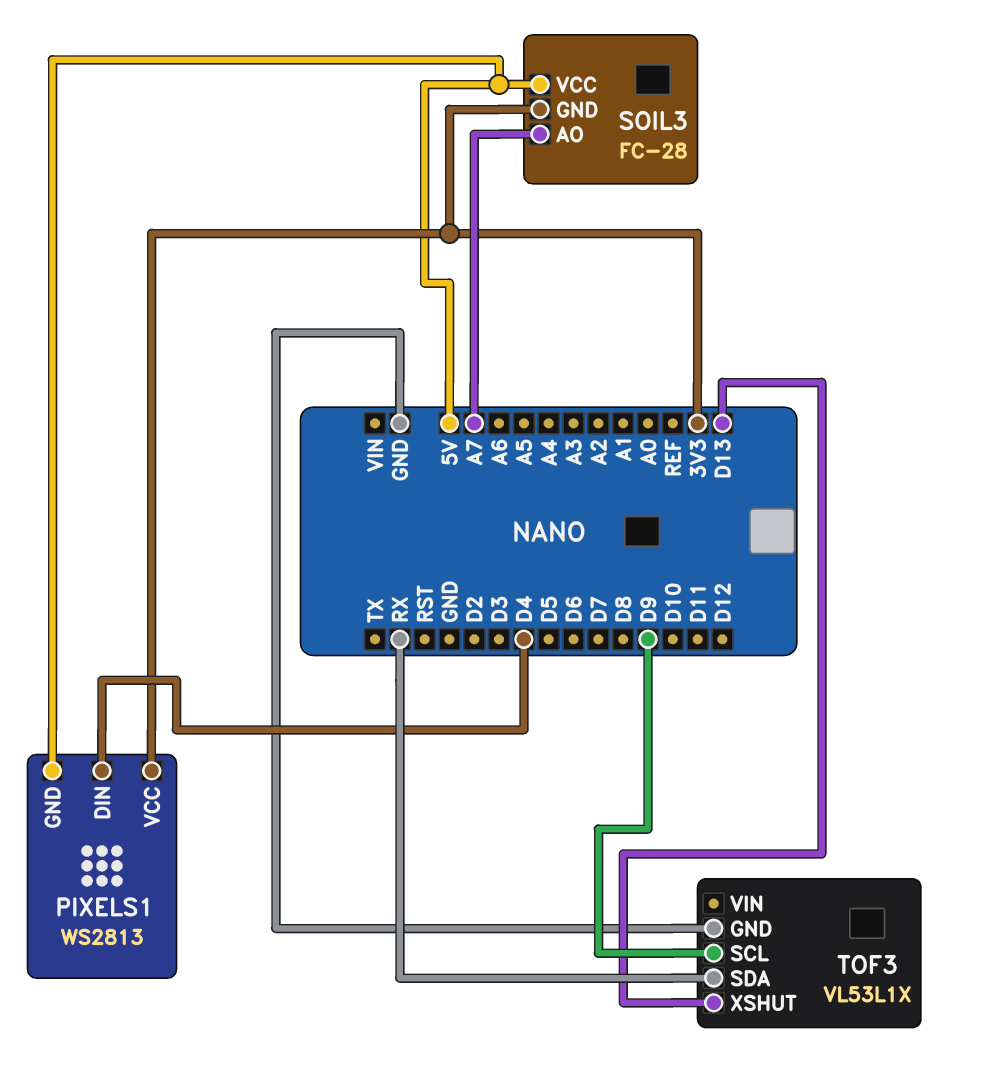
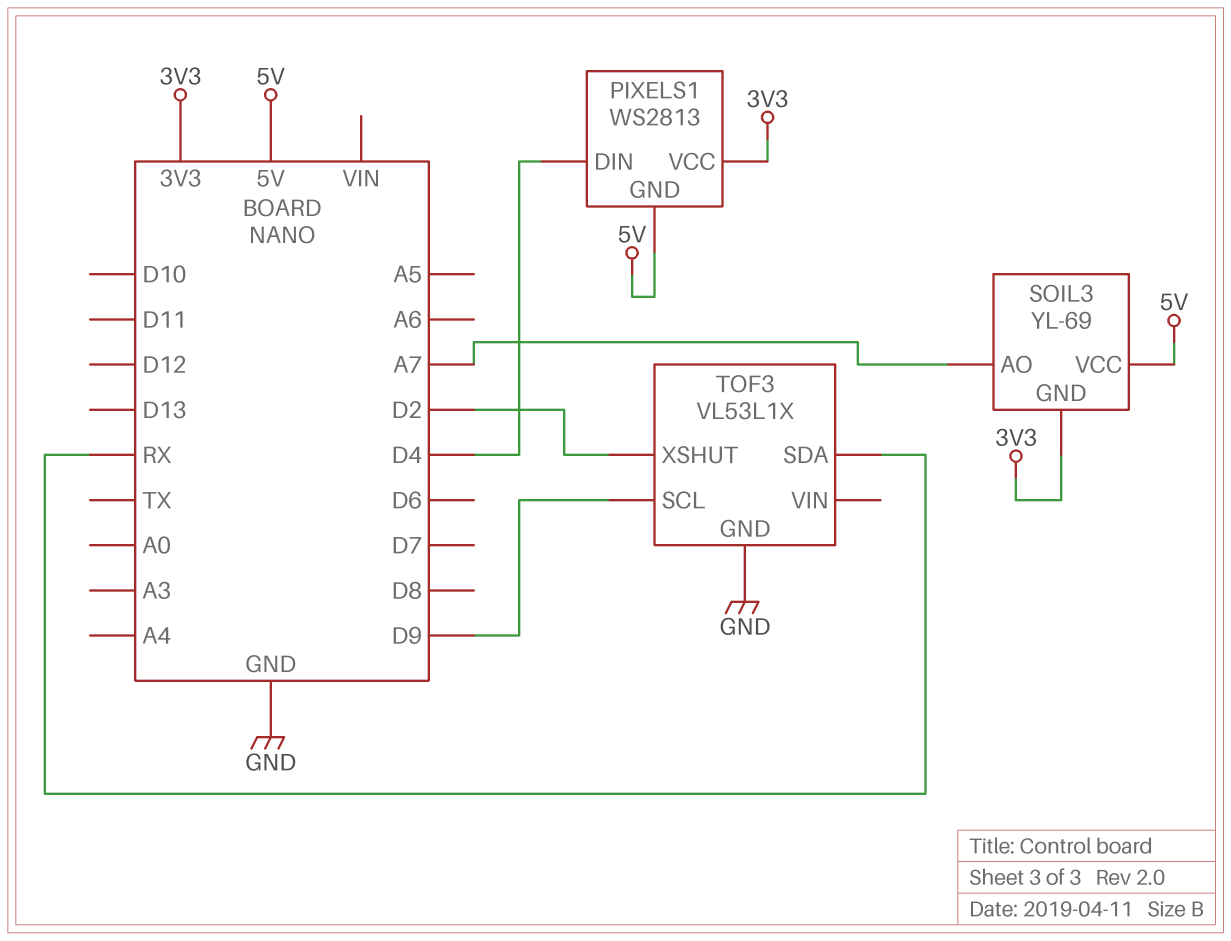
SOIL3: FC-28 -> YL-69
TOF3 pin XSHUT: D13 -> D2

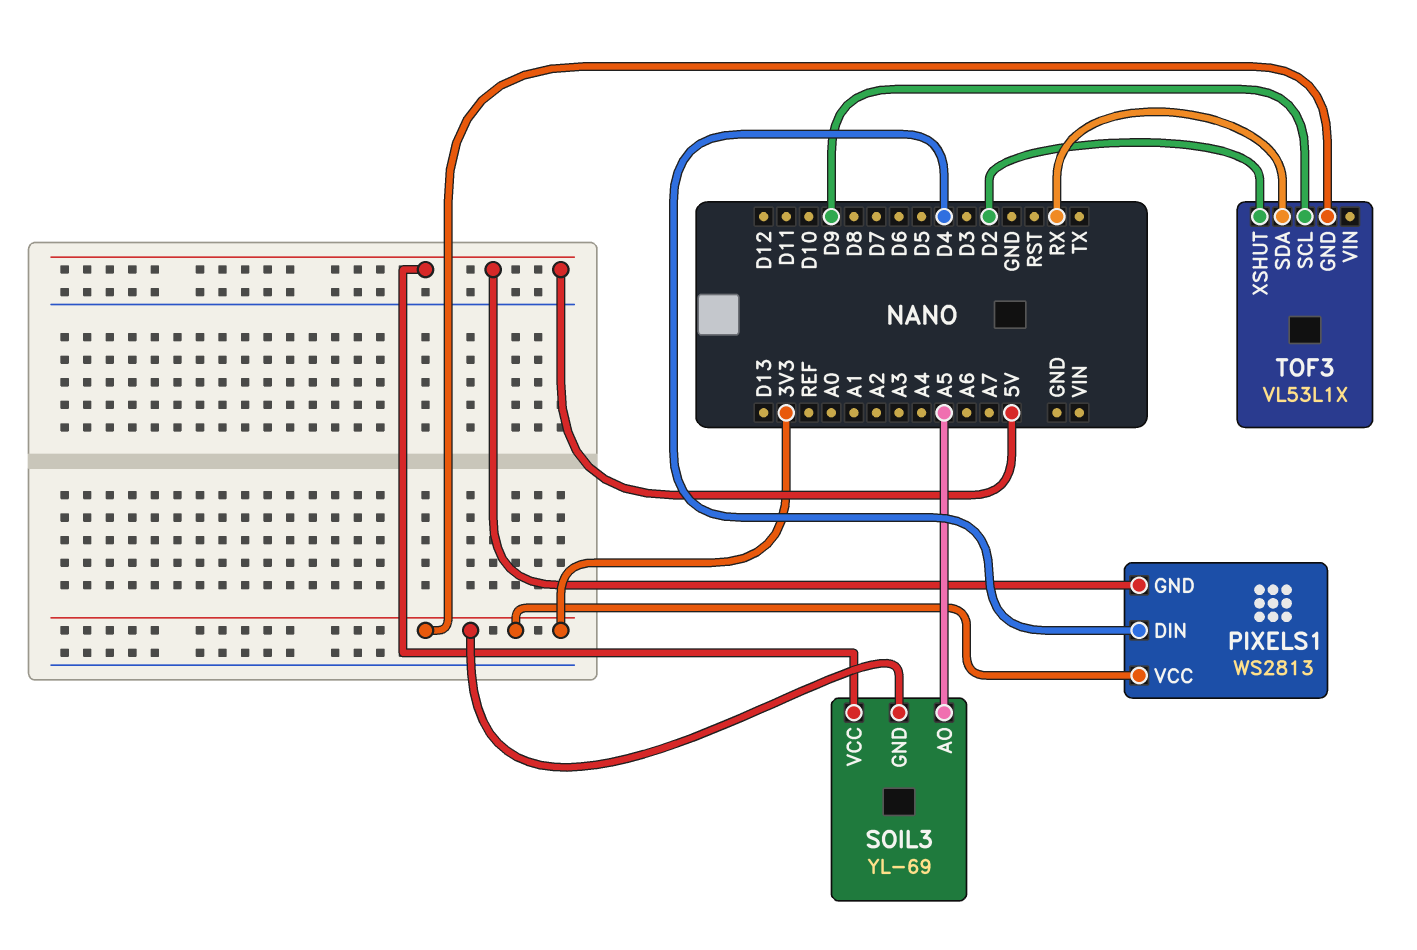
SOIL3 pin AO: A7 -> A5
TOF3 pin GND: GND -> 3V3

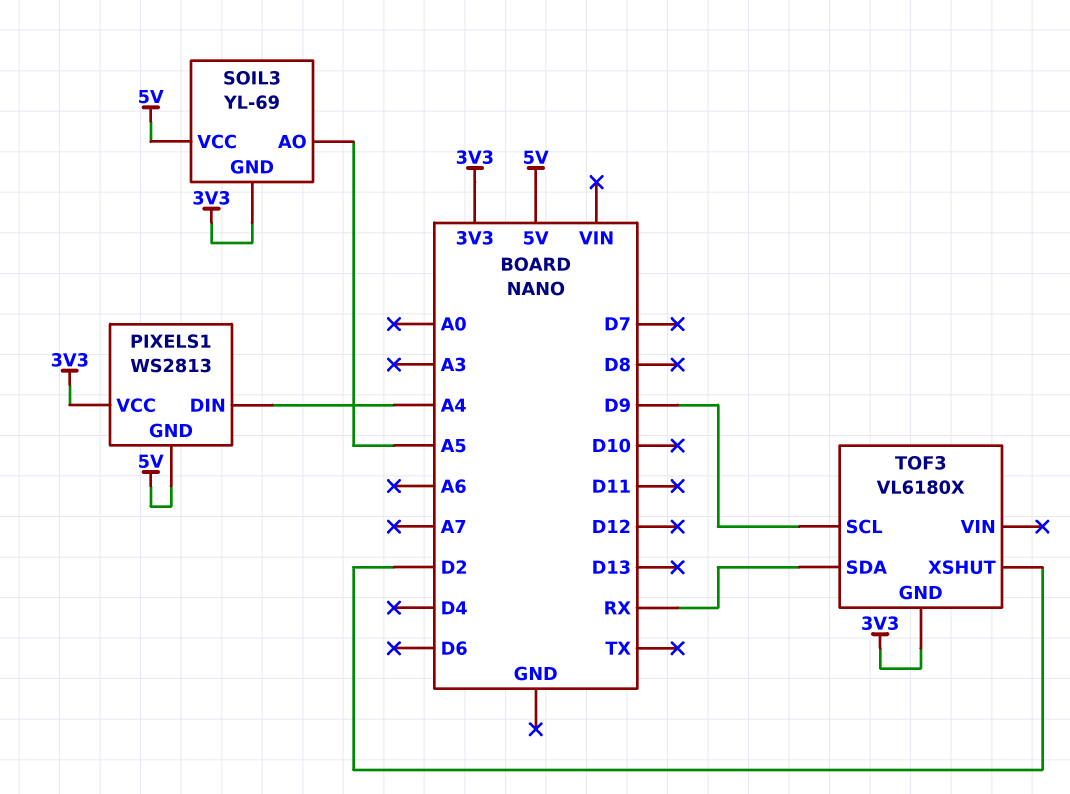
PIXELS1 pin DIN: D4 -> A4
TOF3: VL53L1X -> VL6180X

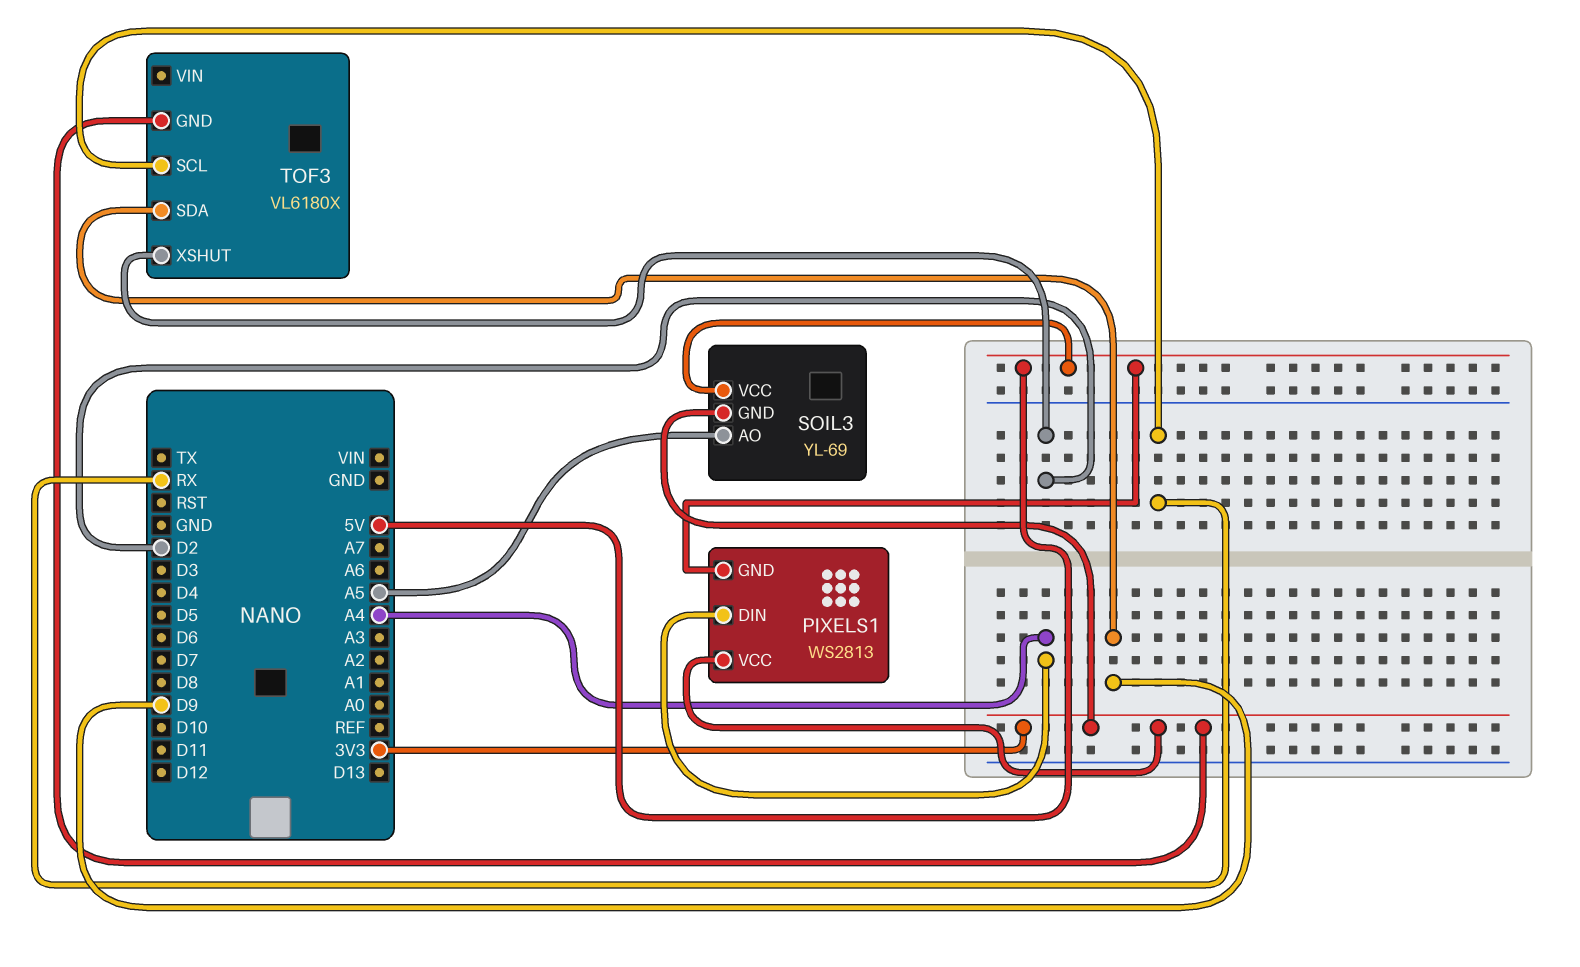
TOF3 pin SCL: D9 -> RX
TOF3 pin SDA: RX -> D9

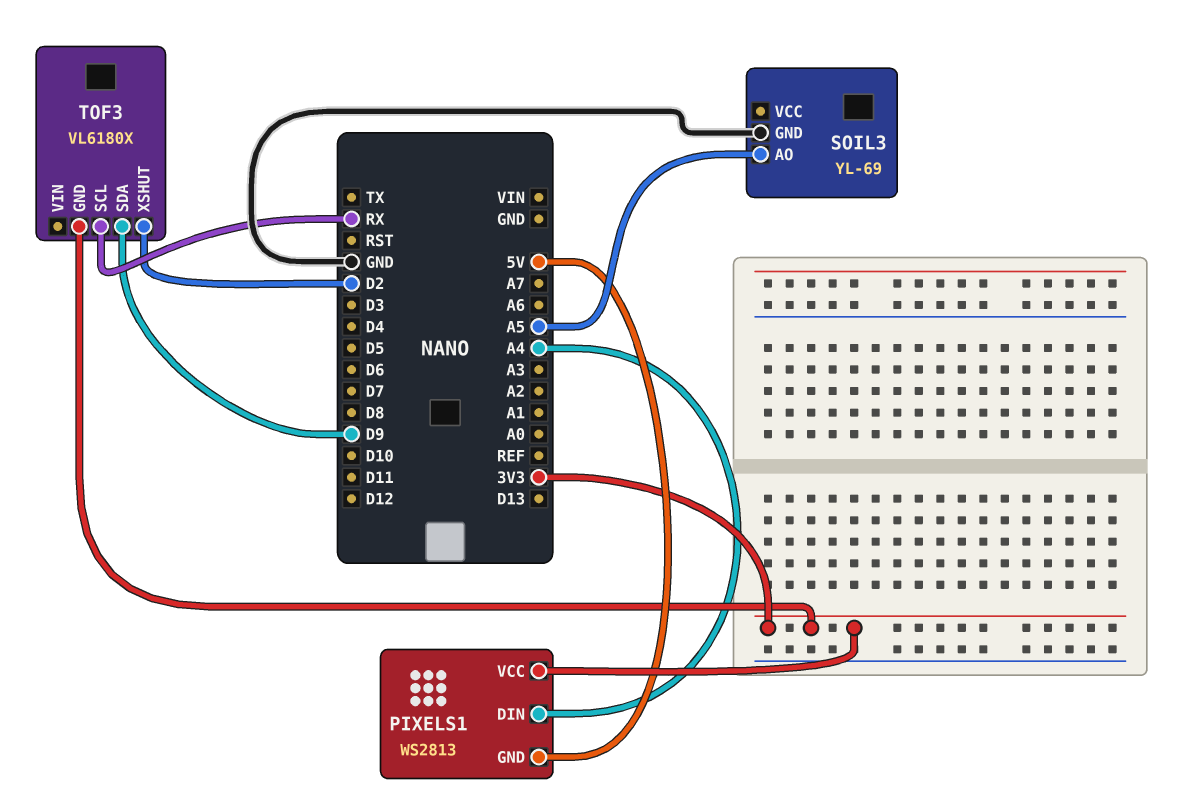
SOIL3 pin GND: 3V3 -> GND
SOIL3 pin VCC: 5V -> none

